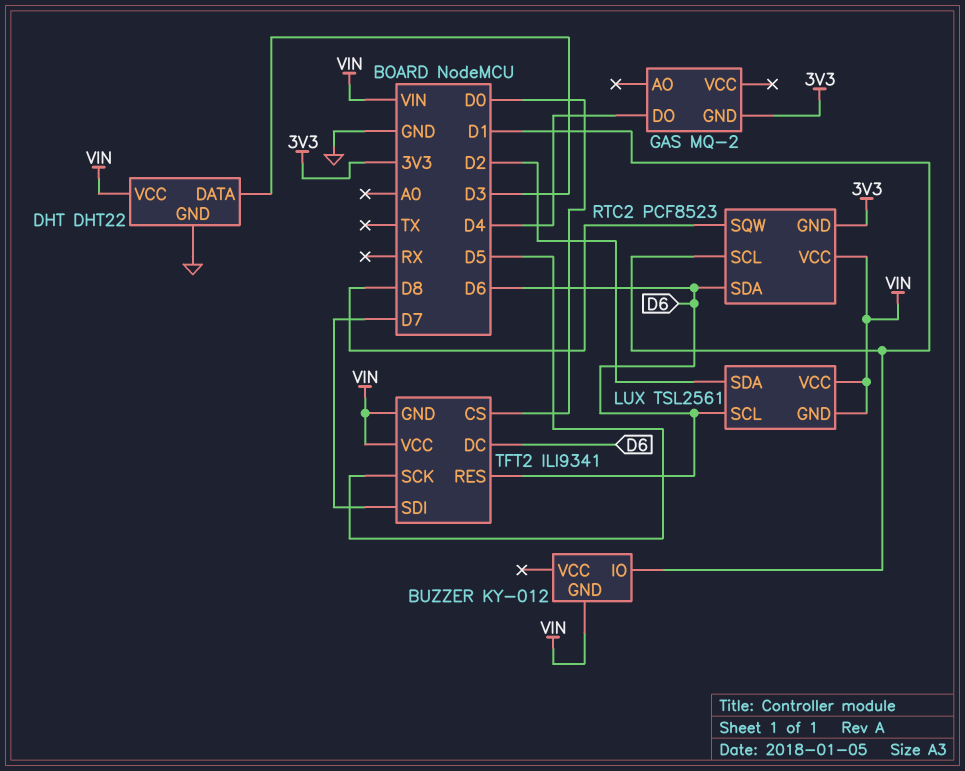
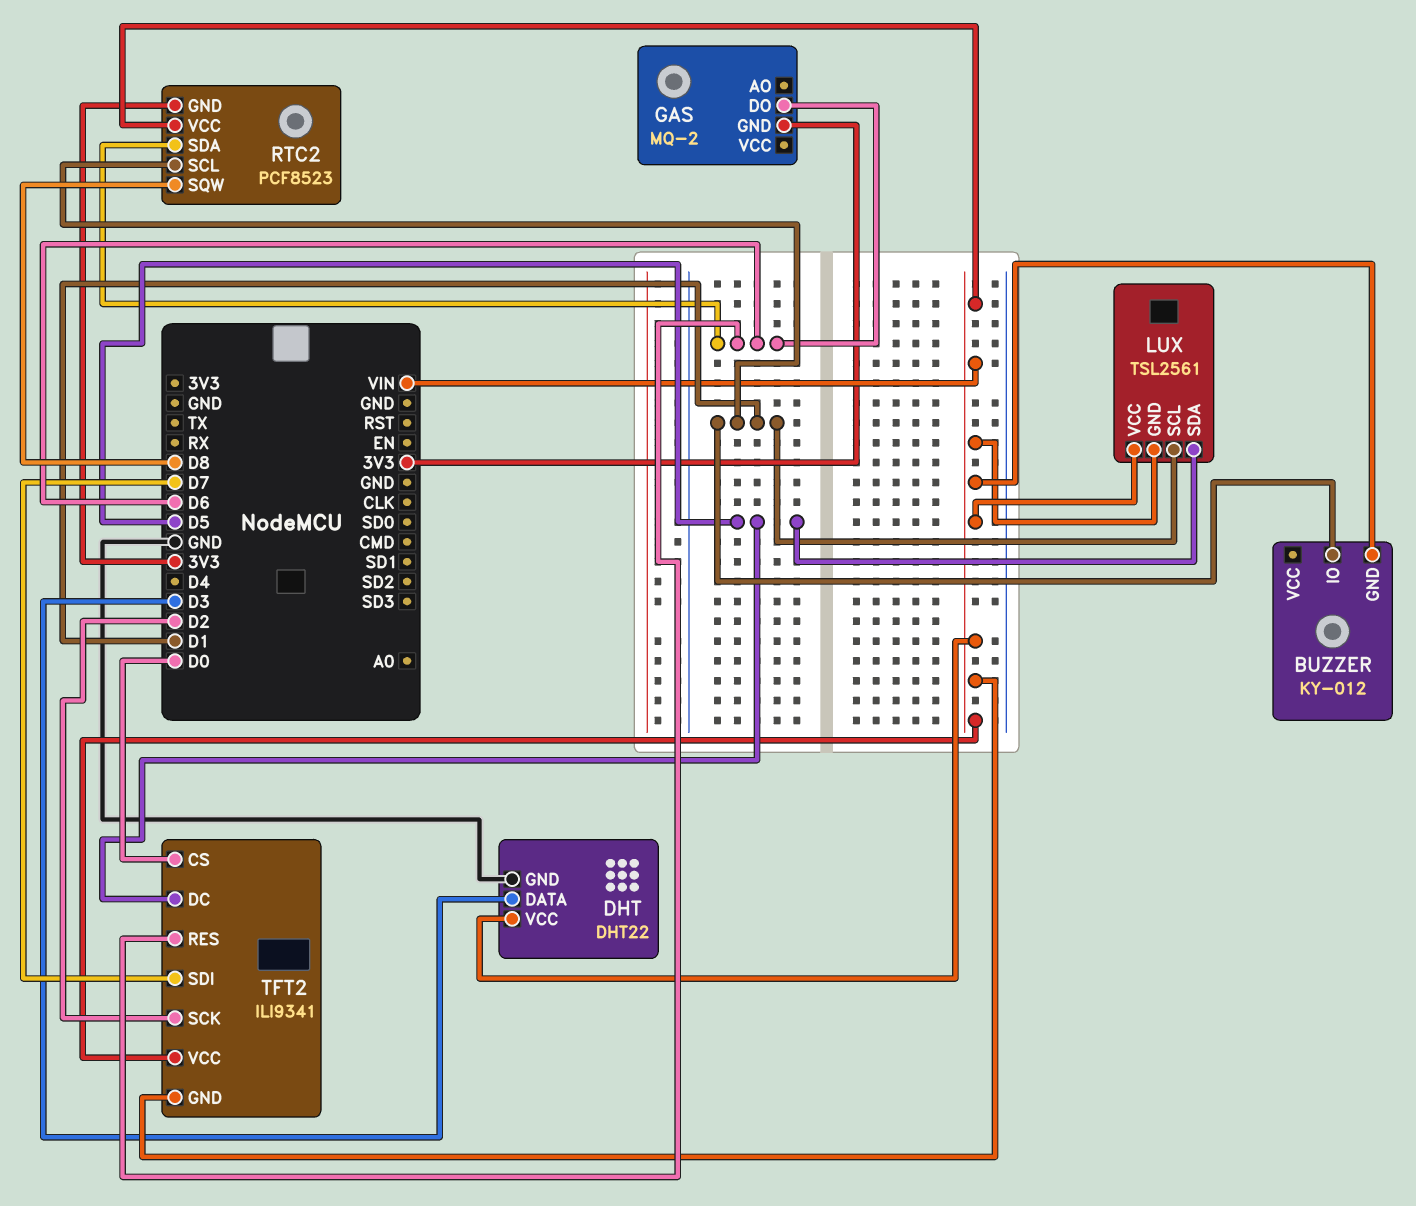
GAS pin DO: D4 -> D6
LUX pin SCL: D6 -> D1
LUX pin SDA: D2 -> D5
TFT2 pin DC: D6 -> D5
TFT2 pin SCK: D5 -> D2

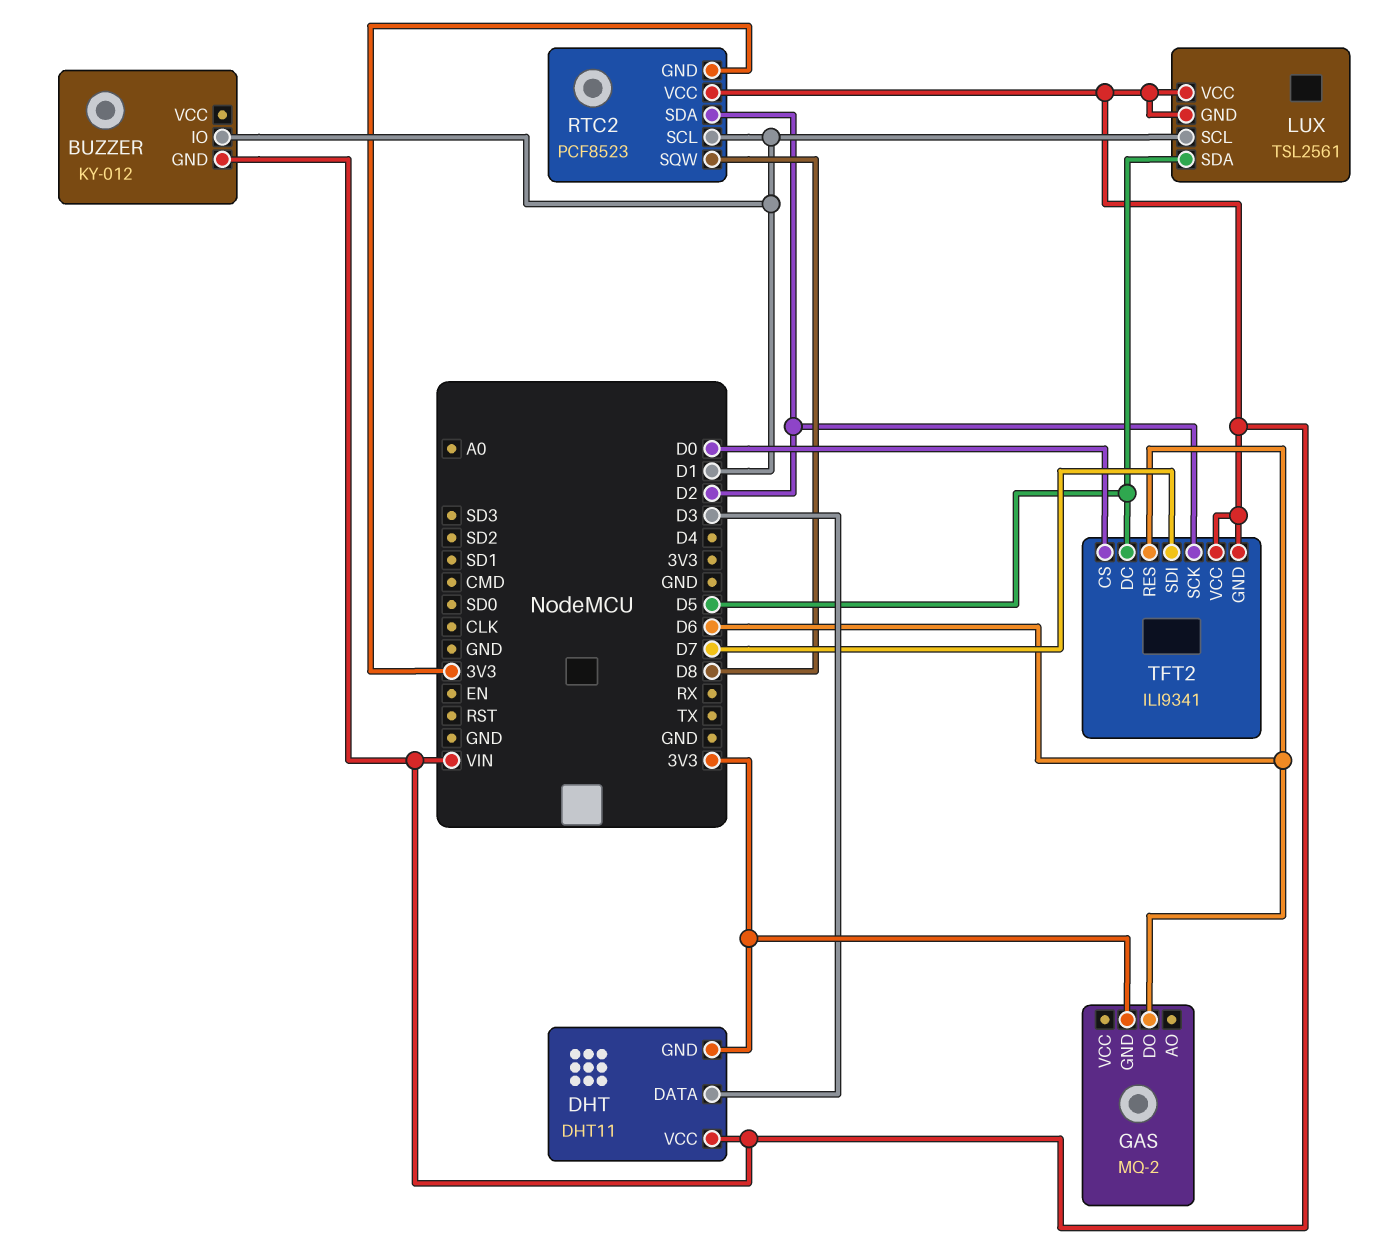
DHT: DHT22 -> DHT11
DHT pin GND: GND -> 3V3
RTC2 pin SDA: D6 -> D2

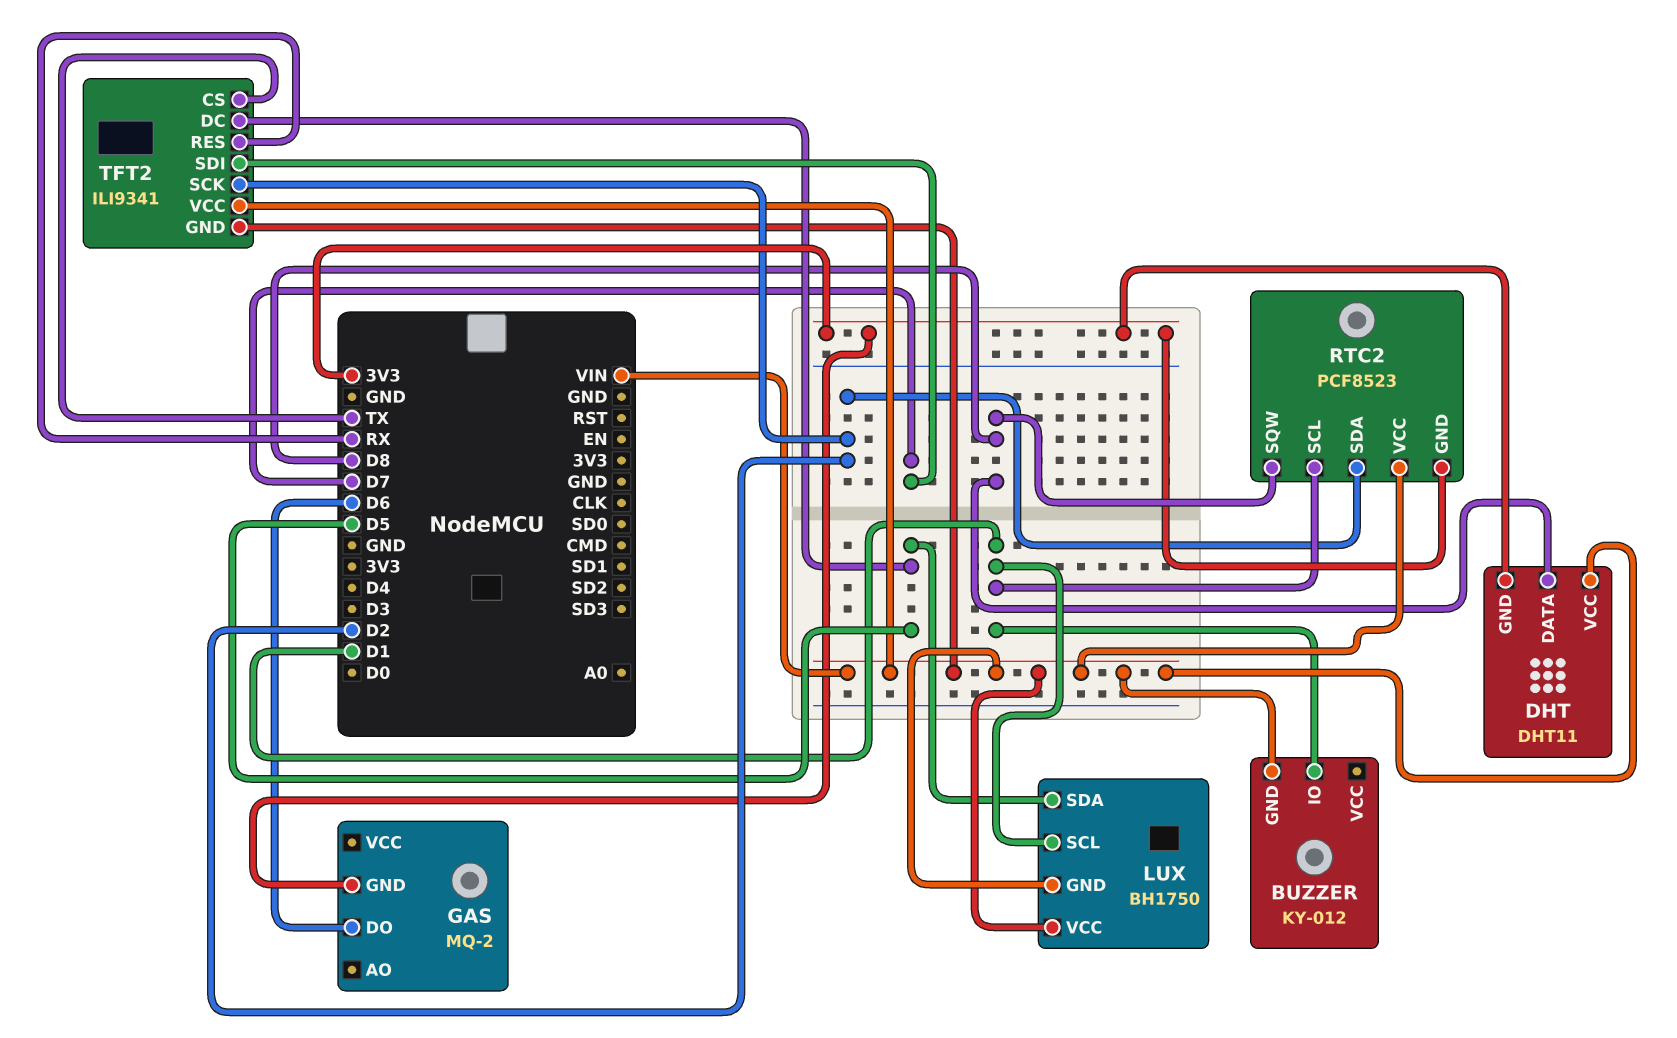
DHT pin DATA: D3 -> D8
LUX: TSL2561 -> BH1750
TFT2 pin CS: D0 -> TX
TFT2 pin RES: D6 -> RX

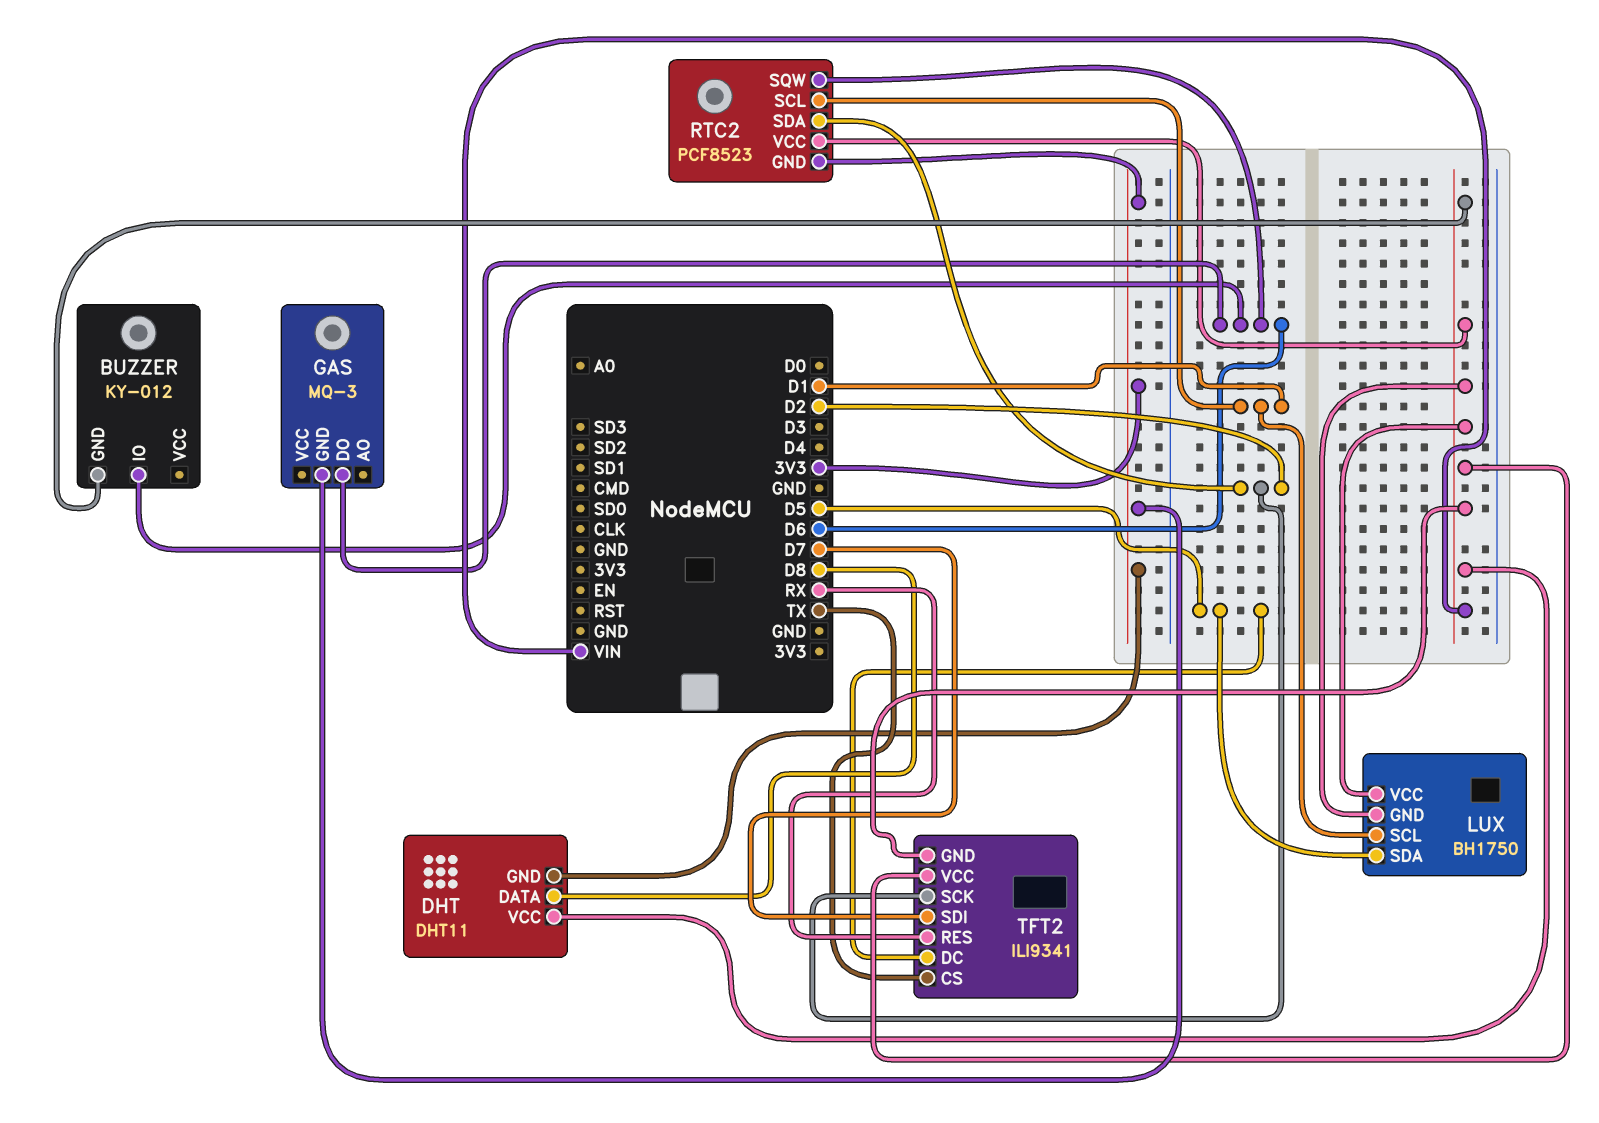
BUZZER pin IO: D1 -> D6
GAS: MQ-2 -> MQ-3
RTC2 pin SQW: D8 -> D6

